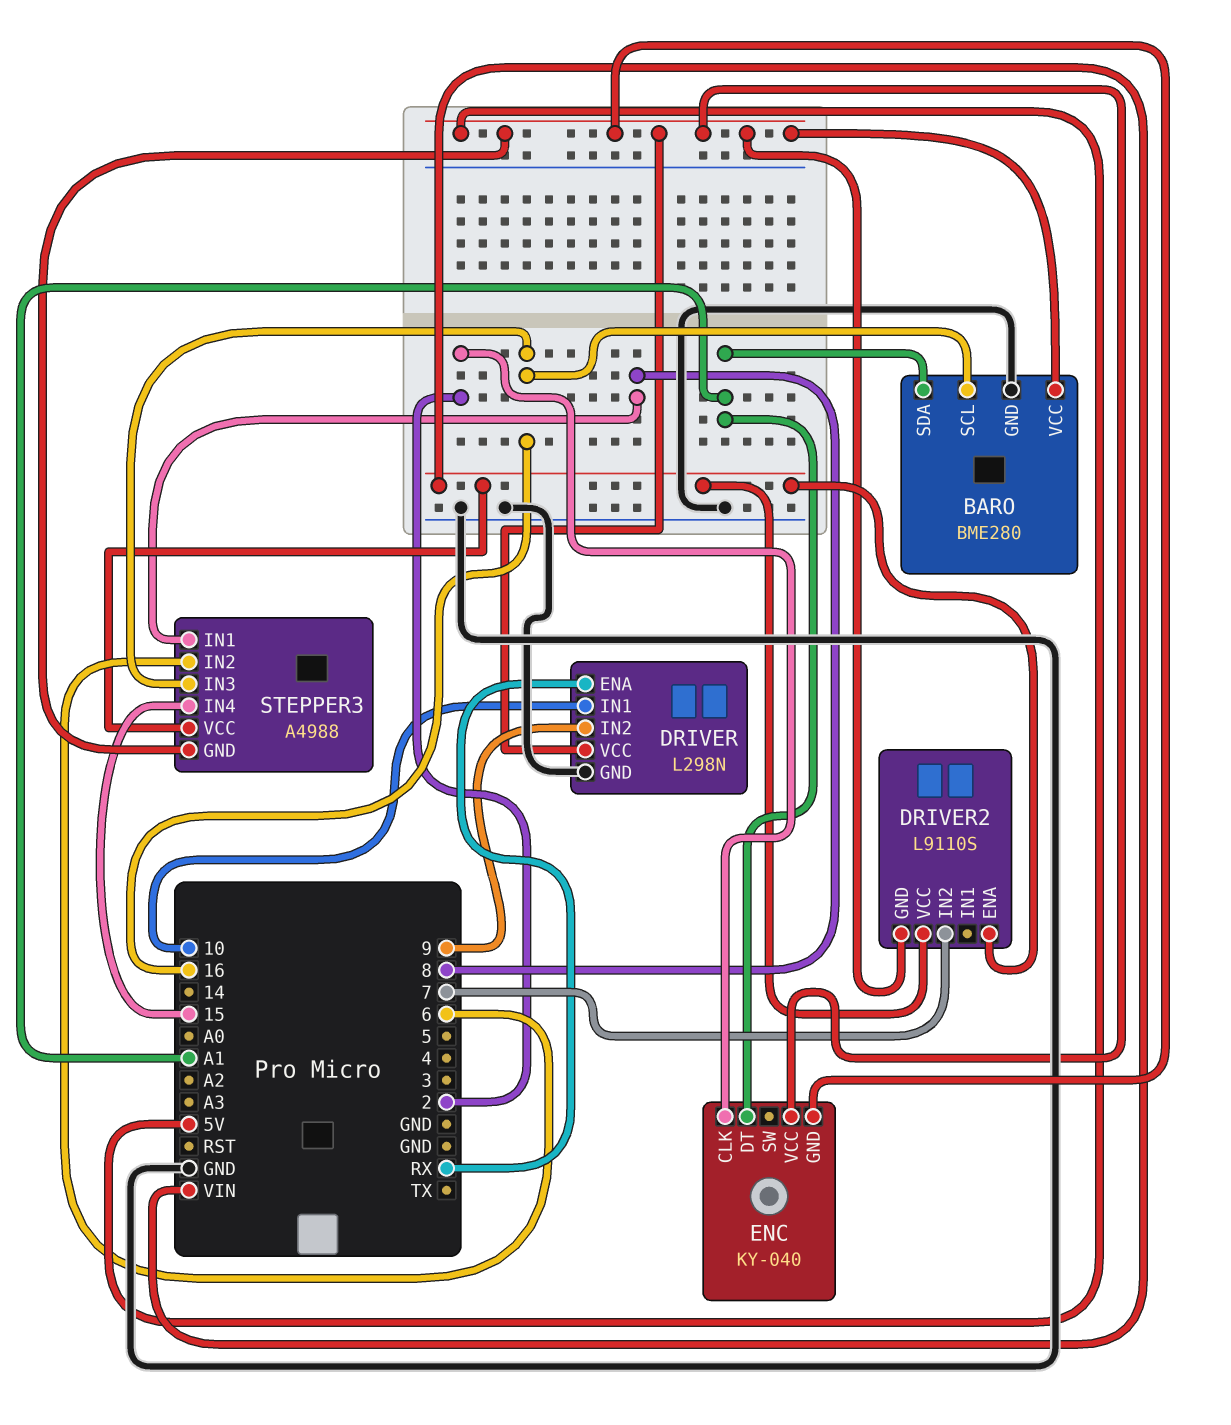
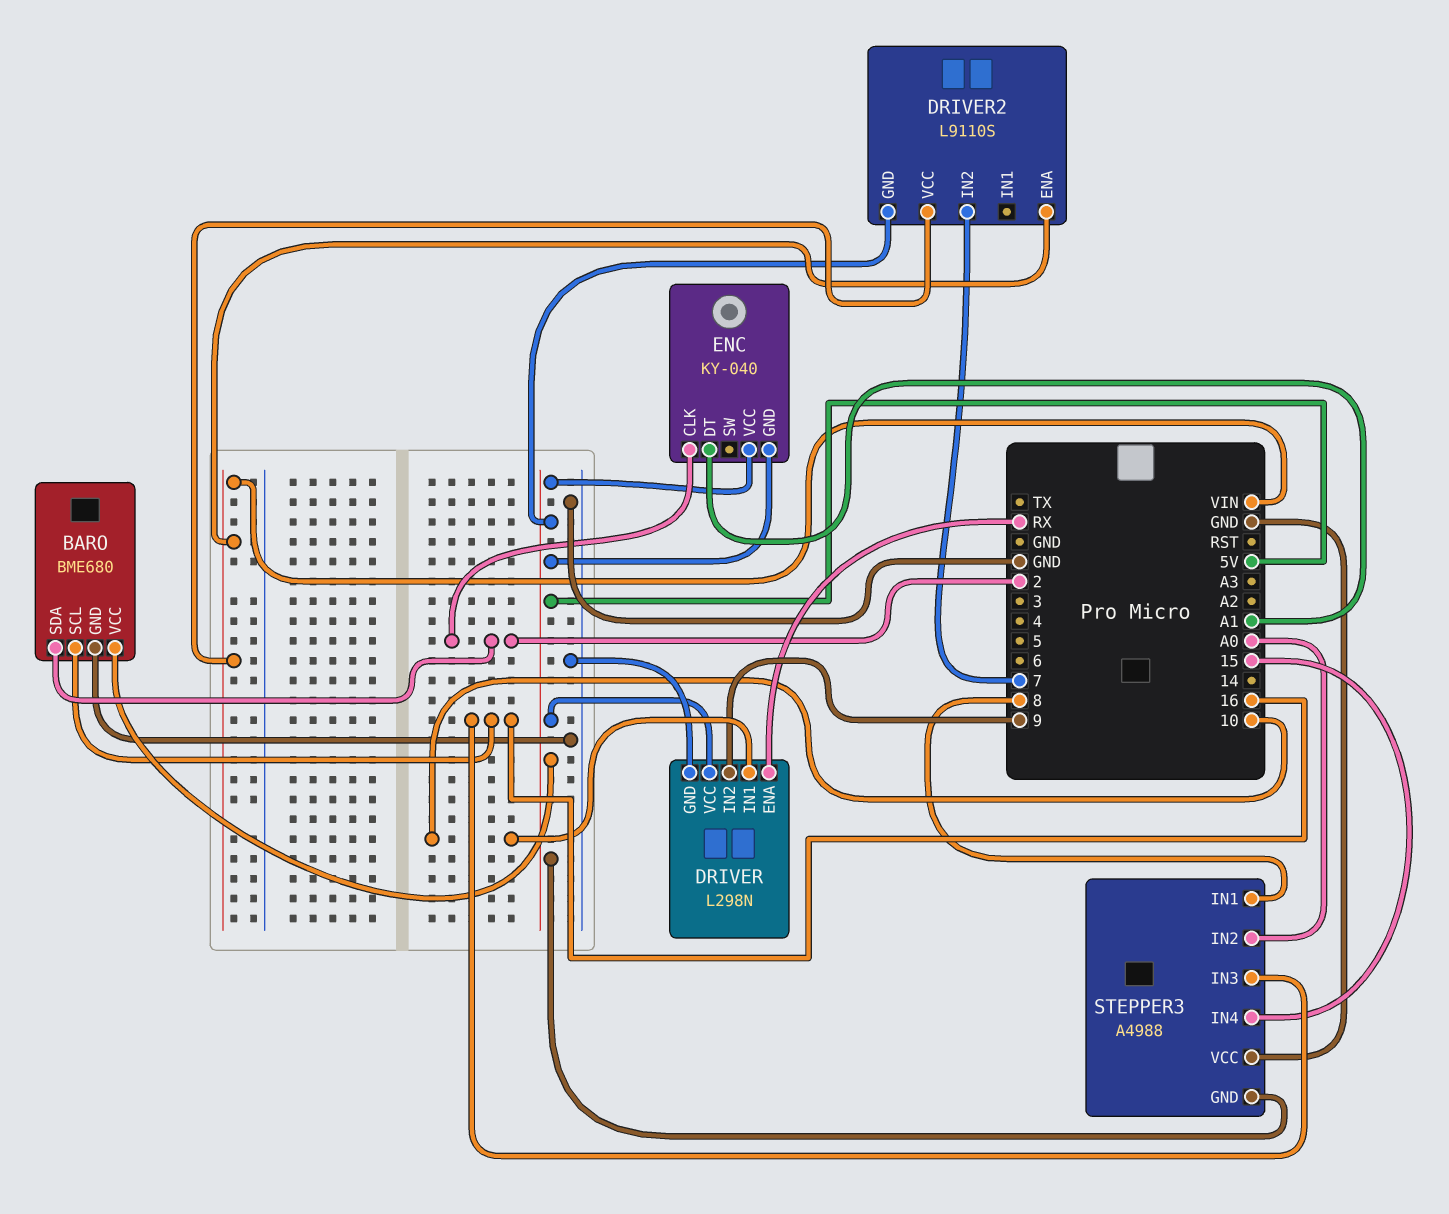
BARO: BME280 -> BME680
BARO pin SDA: A1 -> 2
STEPPER3 pin IN2: 6 -> A0
STEPPER3 pin VCC: VIN -> GND

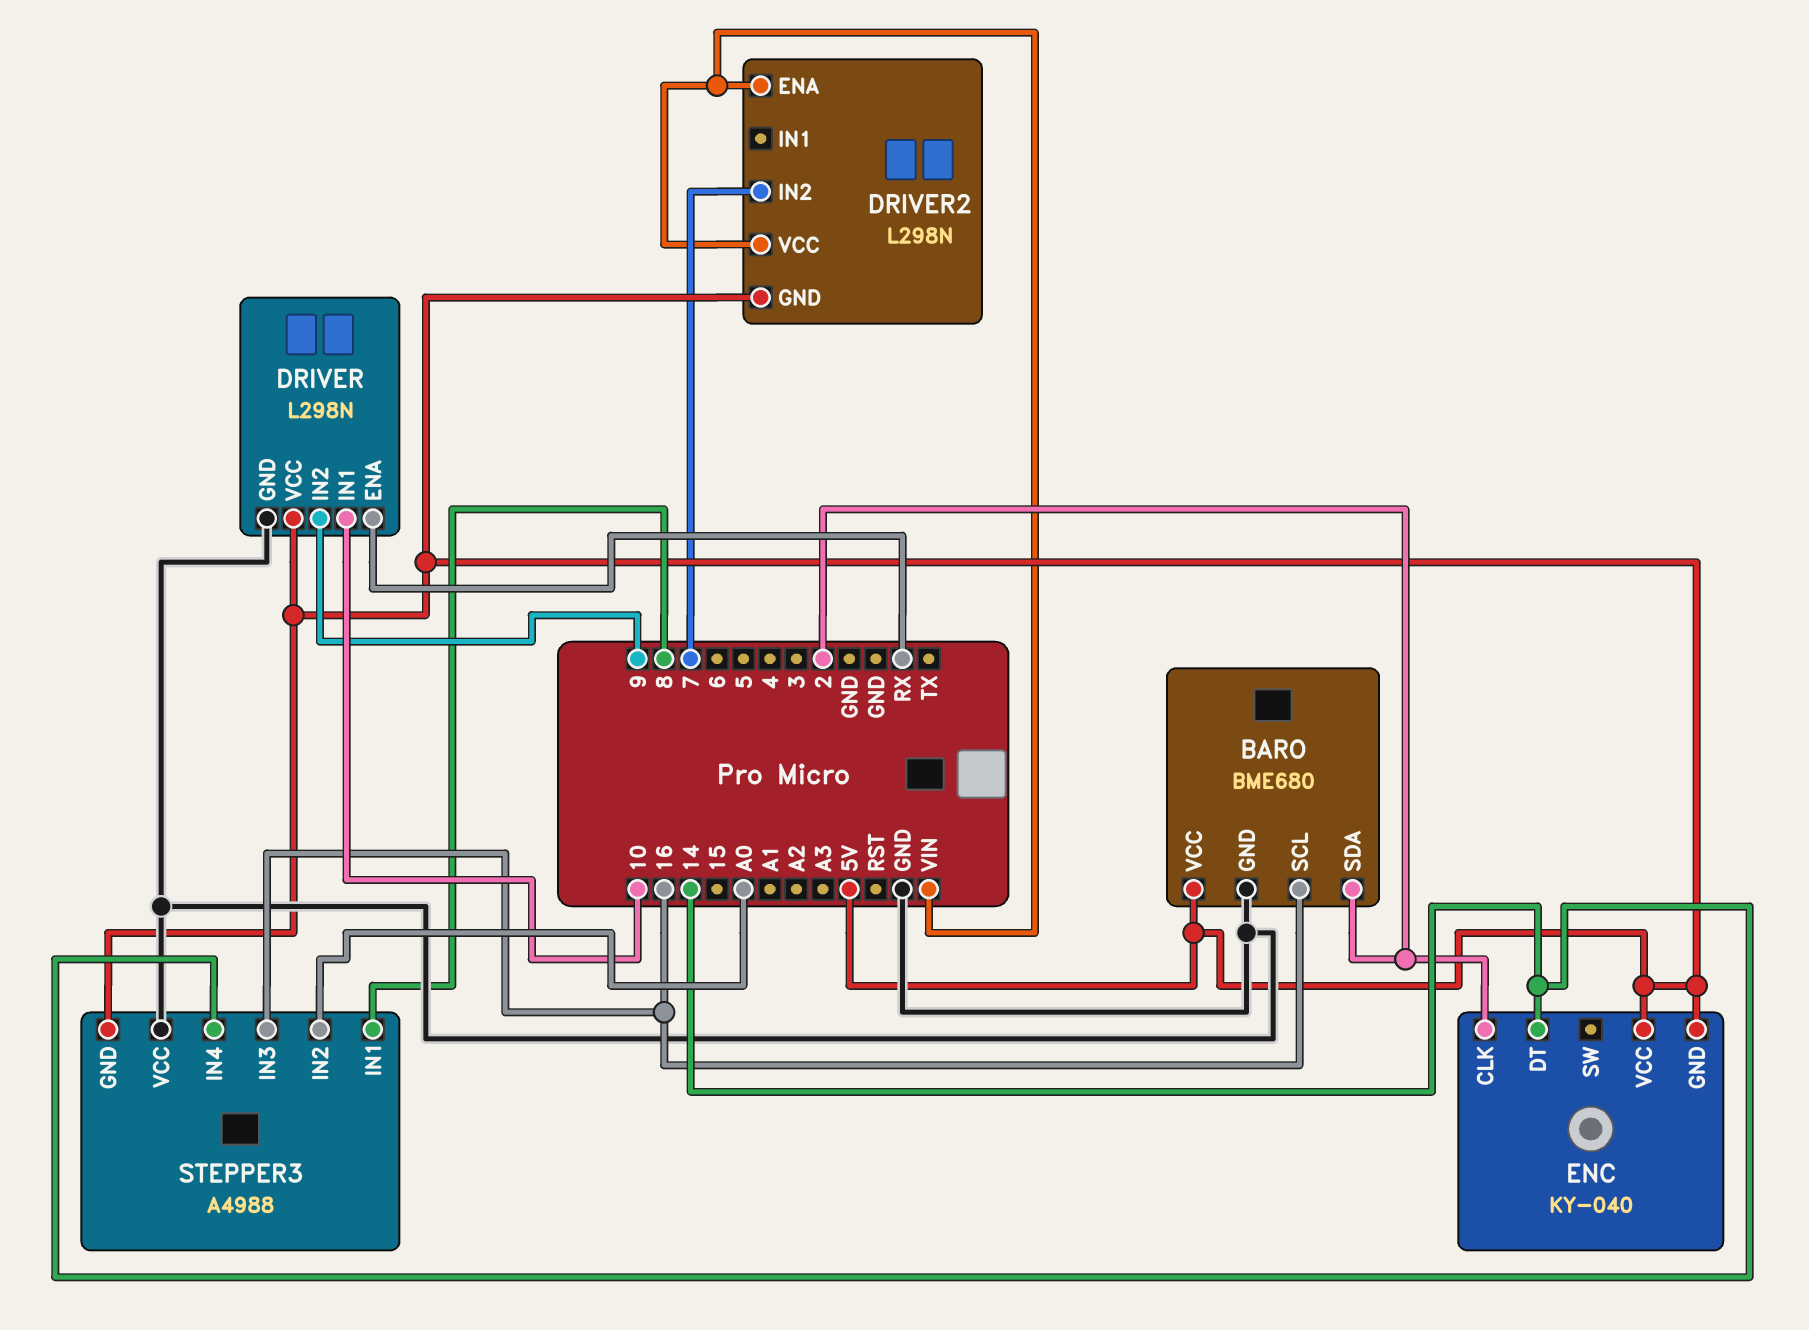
DRIVER2: L9110S -> L298N
ENC pin DT: A1 -> 14
STEPPER3 pin IN4: 15 -> 14

